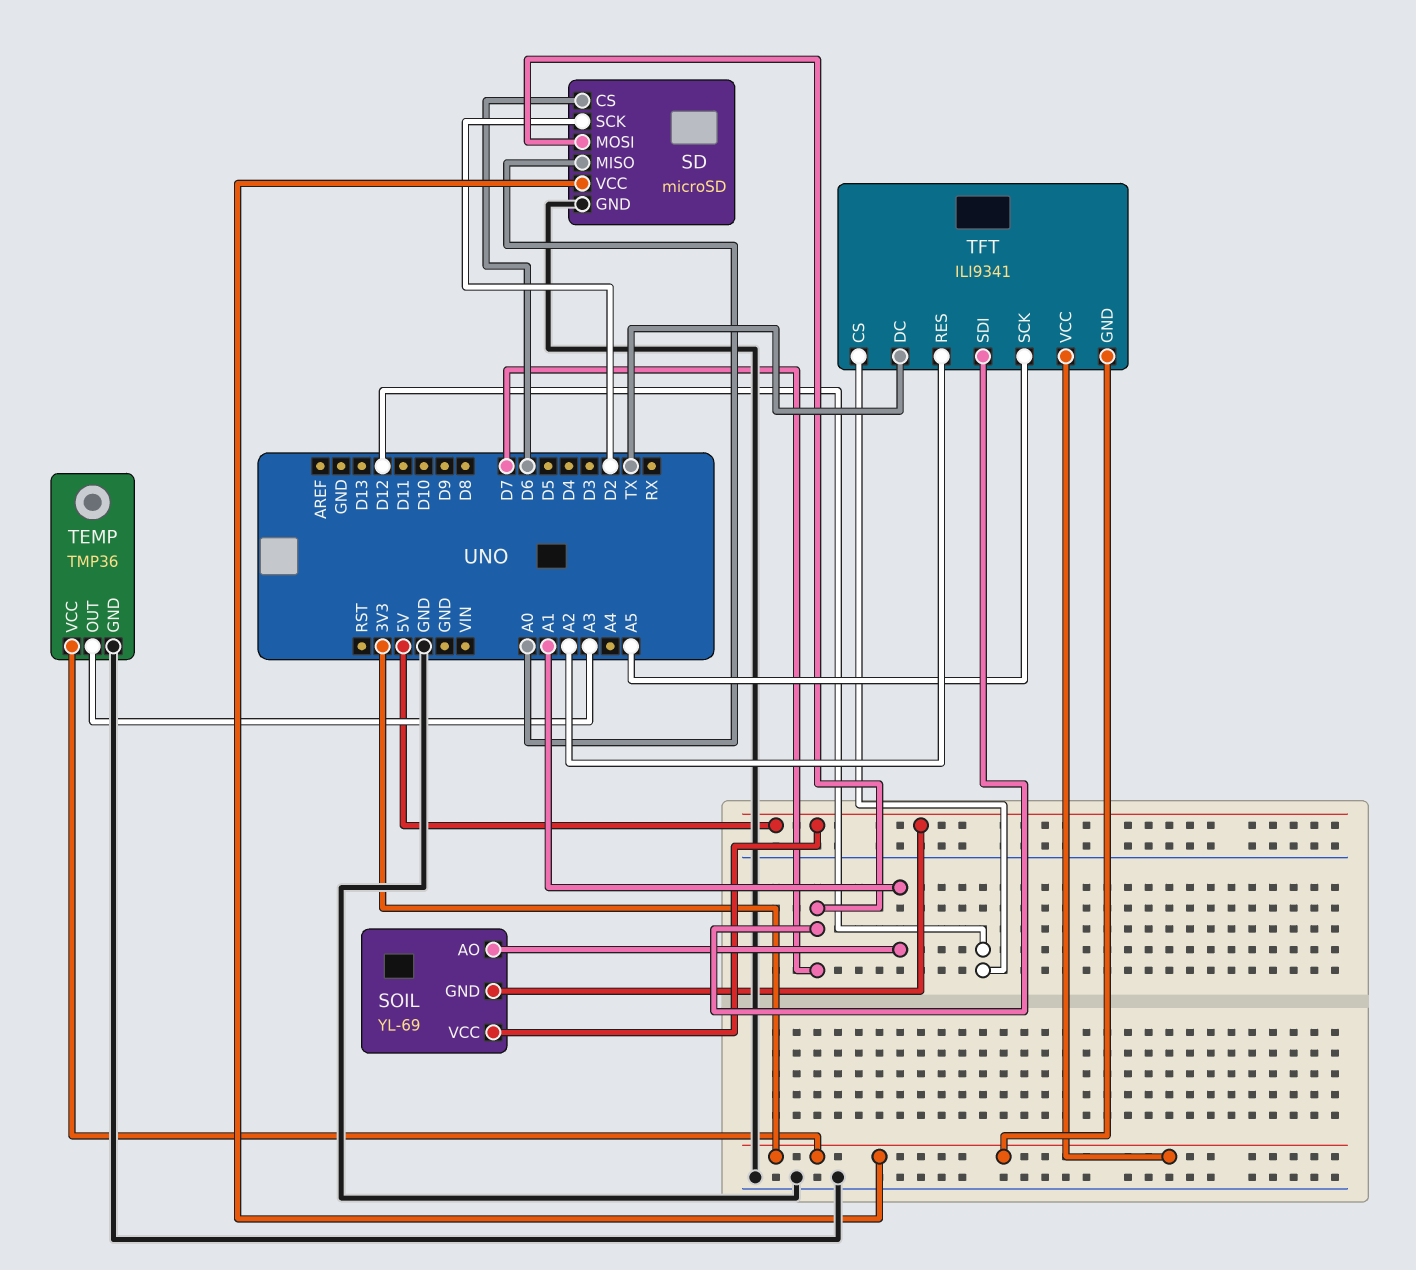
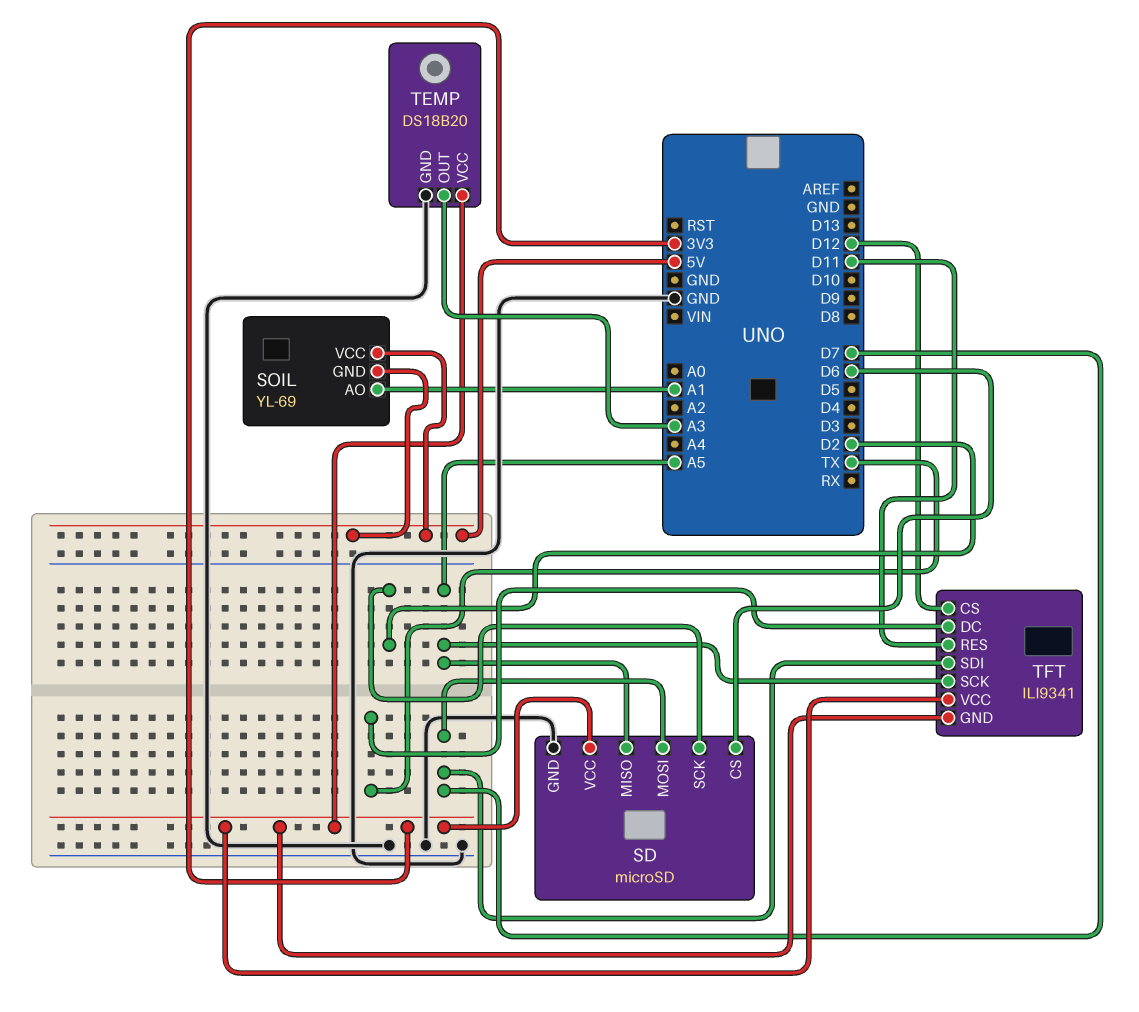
SD pin MISO: A0 -> A5
TEMP: TMP36 -> DS18B20
TFT pin RES: A2 -> D11

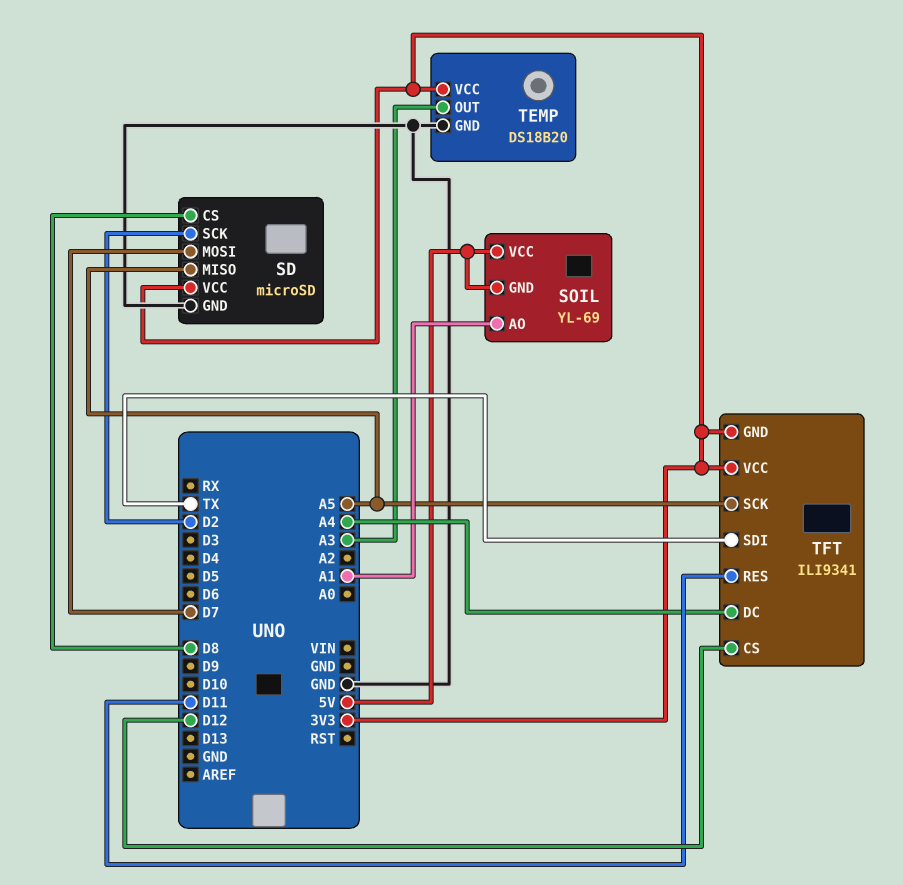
SD pin CS: D6 -> D8
TFT pin DC: TX -> A4
TFT pin SDI: D7 -> TX

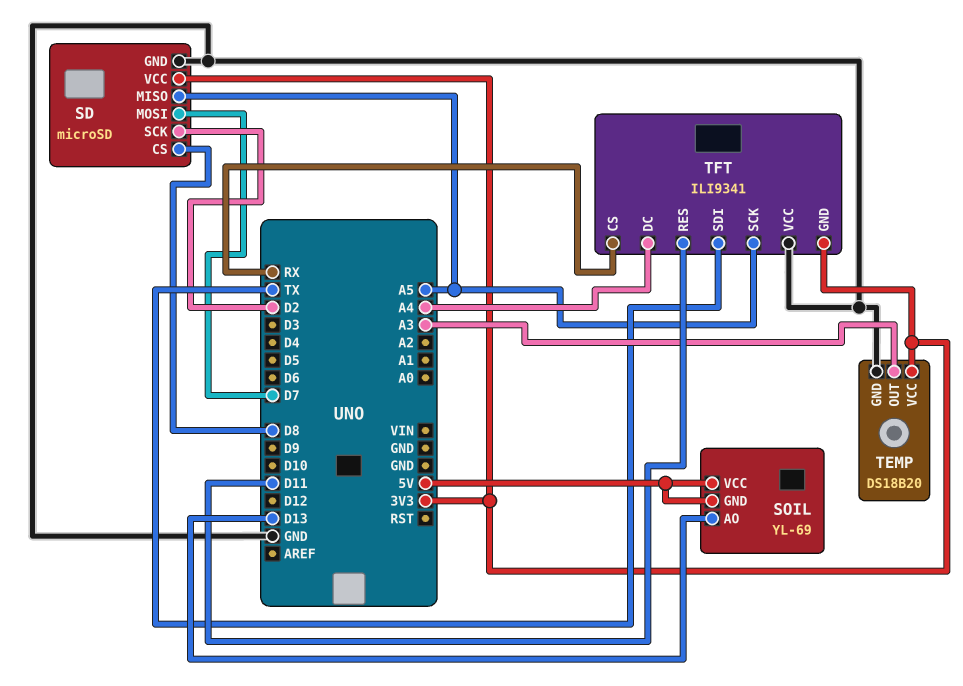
SOIL pin AO: A1 -> D13
TFT pin CS: D12 -> RX
TFT pin VCC: 3V3 -> GND

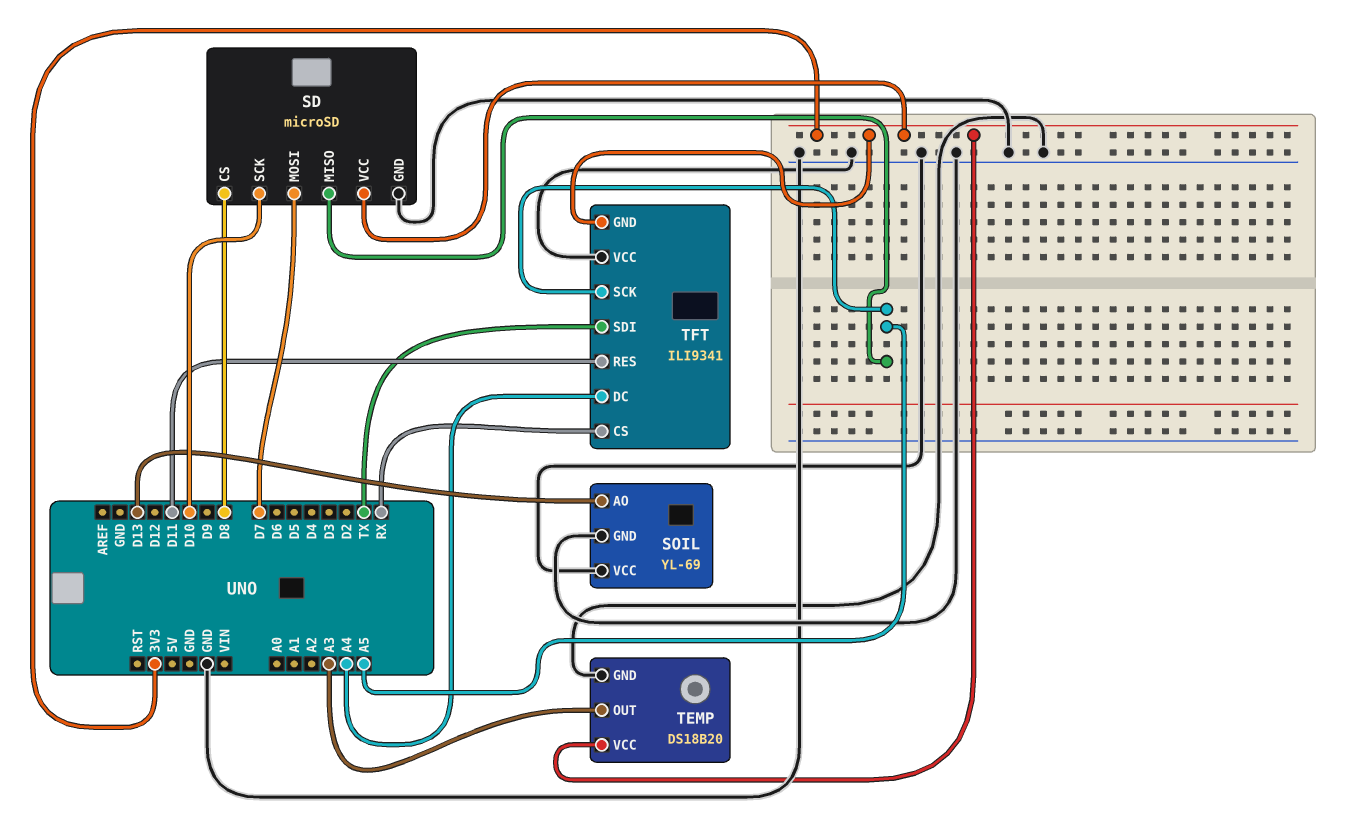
SD pin SCK: D2 -> D10
SOIL pin GND: 5V -> GND
SOIL pin VCC: 5V -> GND

